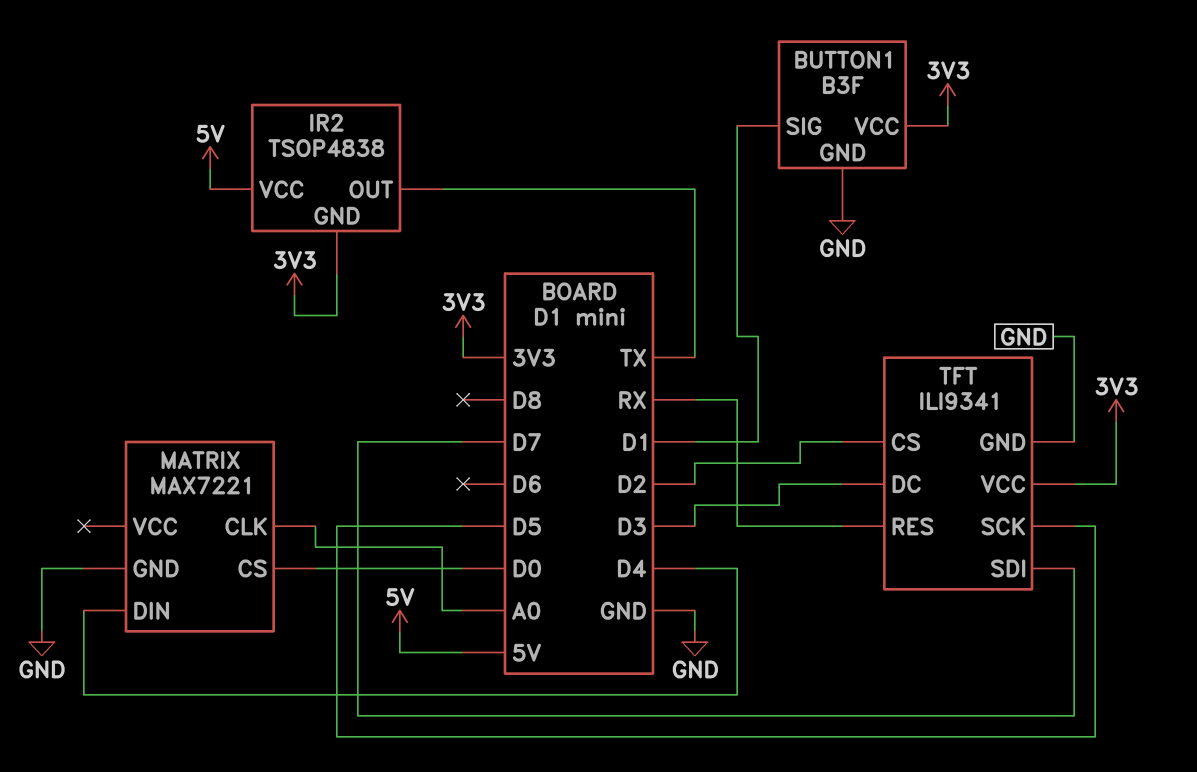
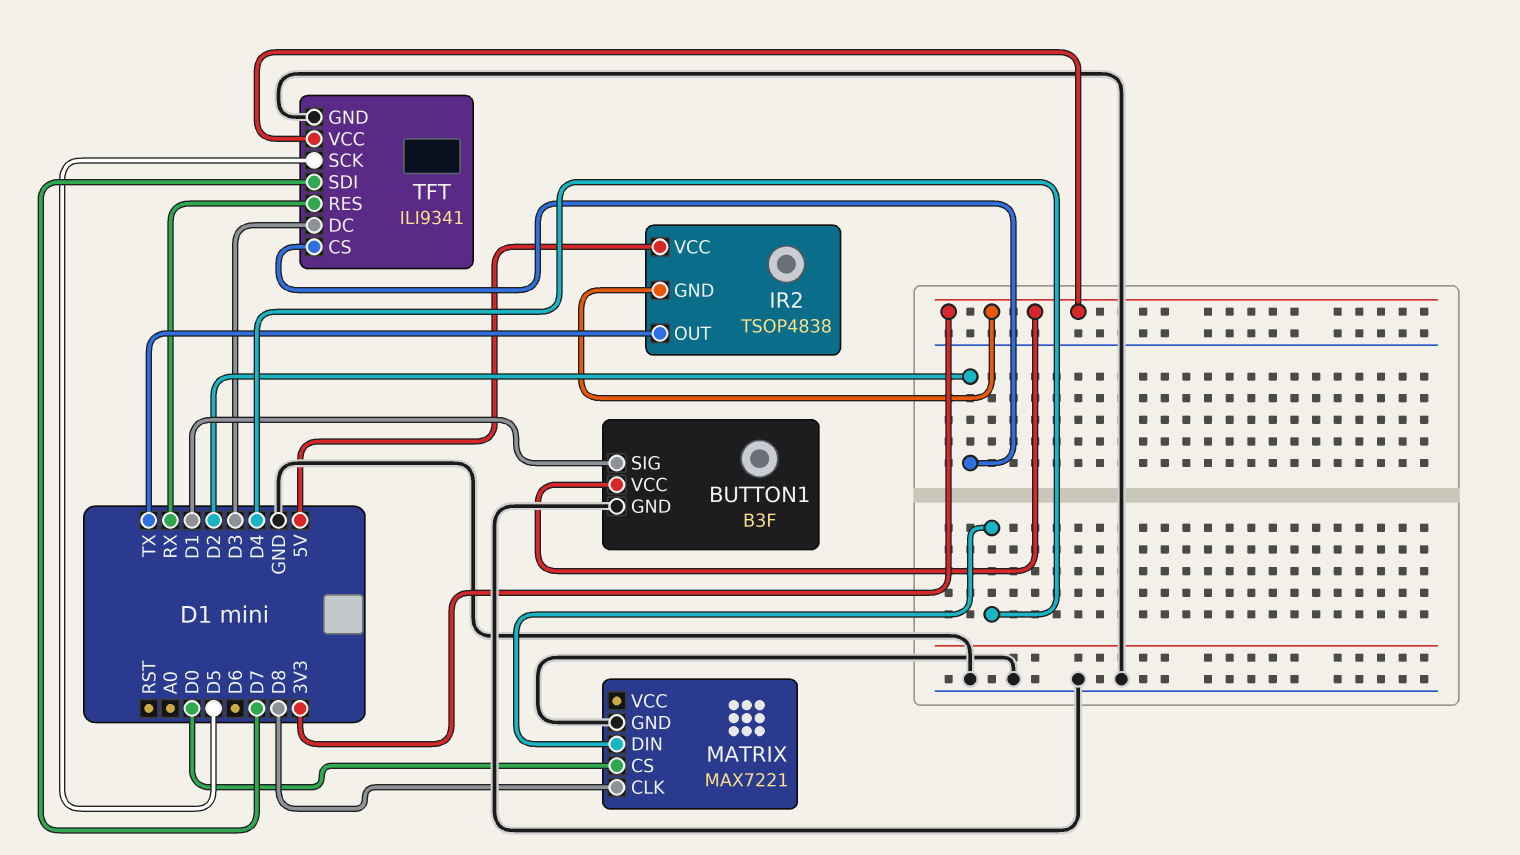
MATRIX pin CLK: A0 -> D8

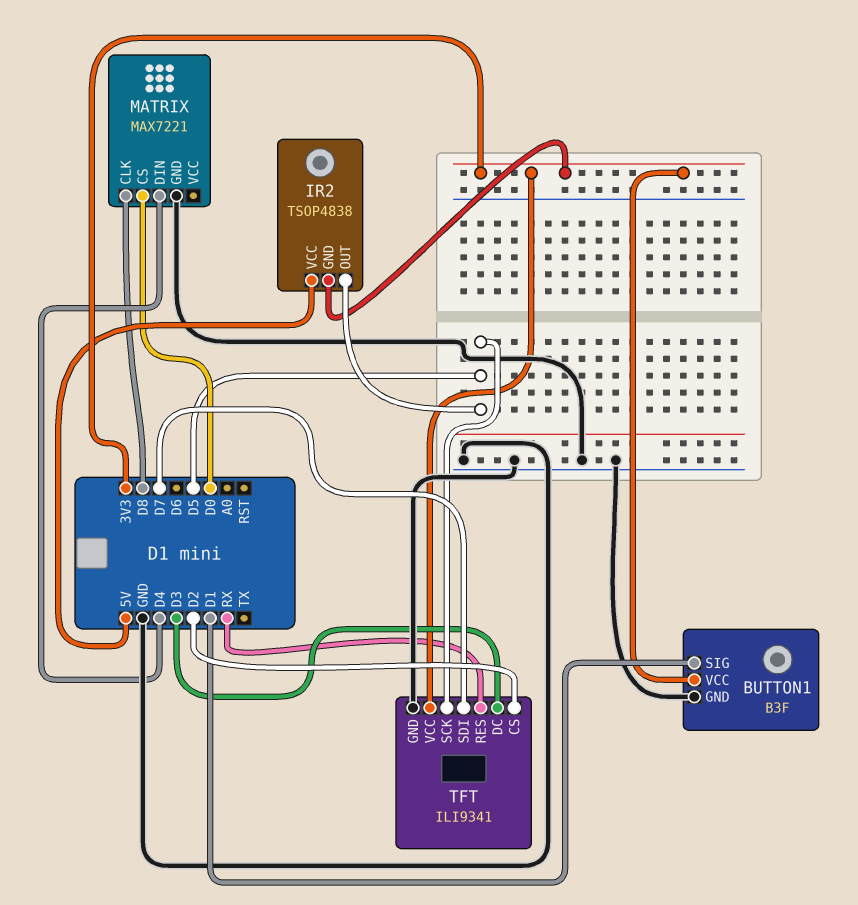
IR2 pin OUT: TX -> D5

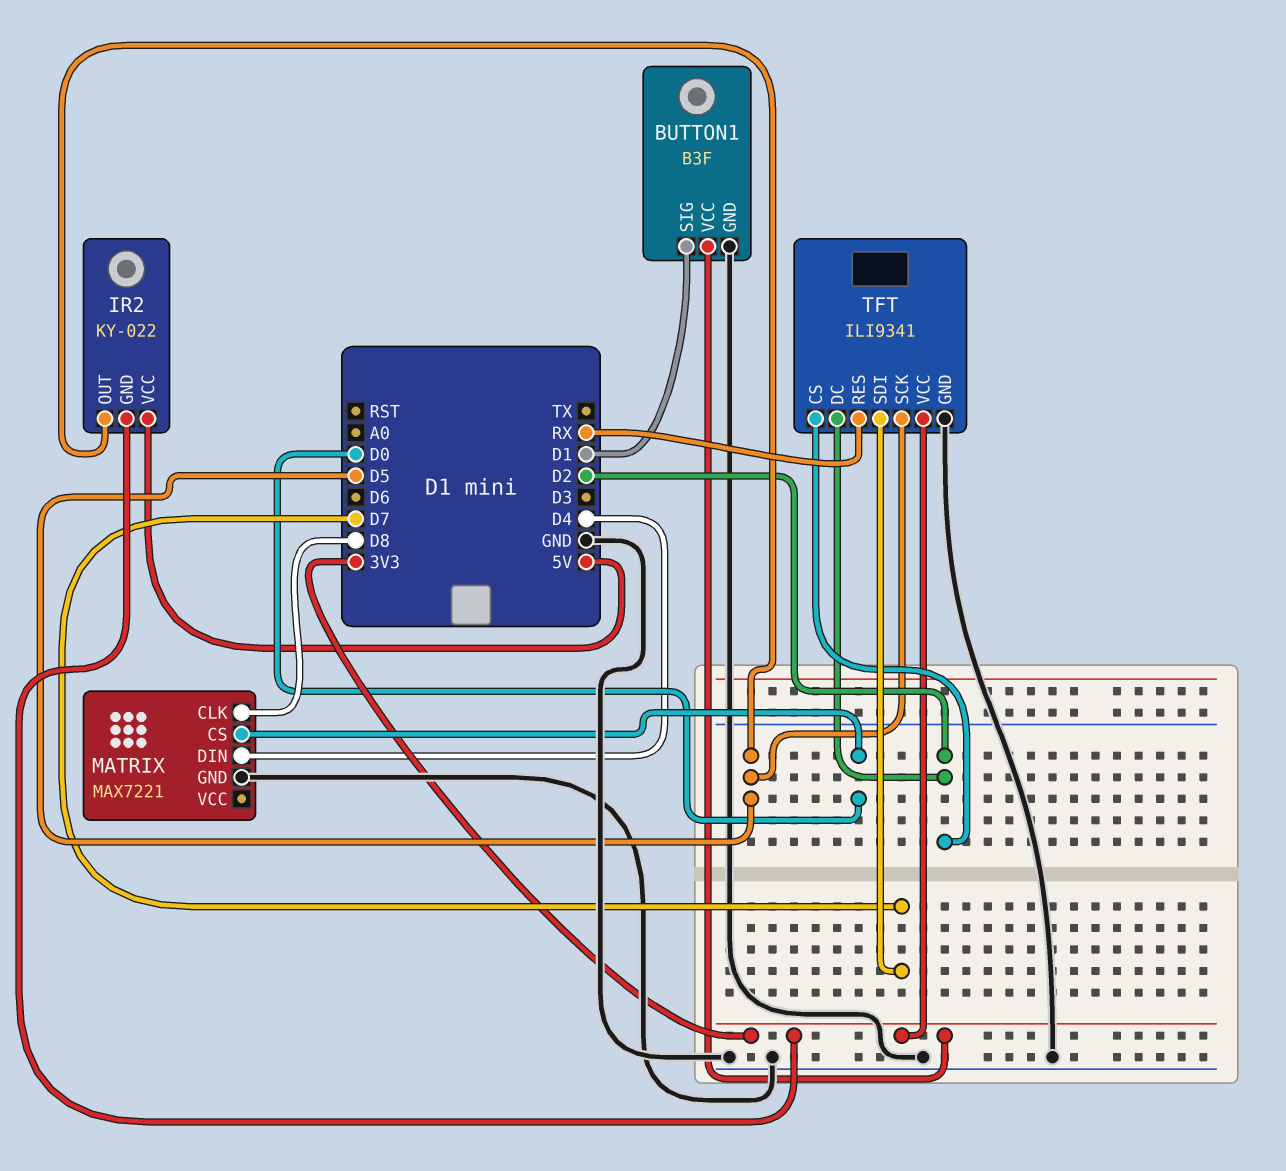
IR2: TSOP4838 -> KY-022
TFT pin DC: D3 -> D2

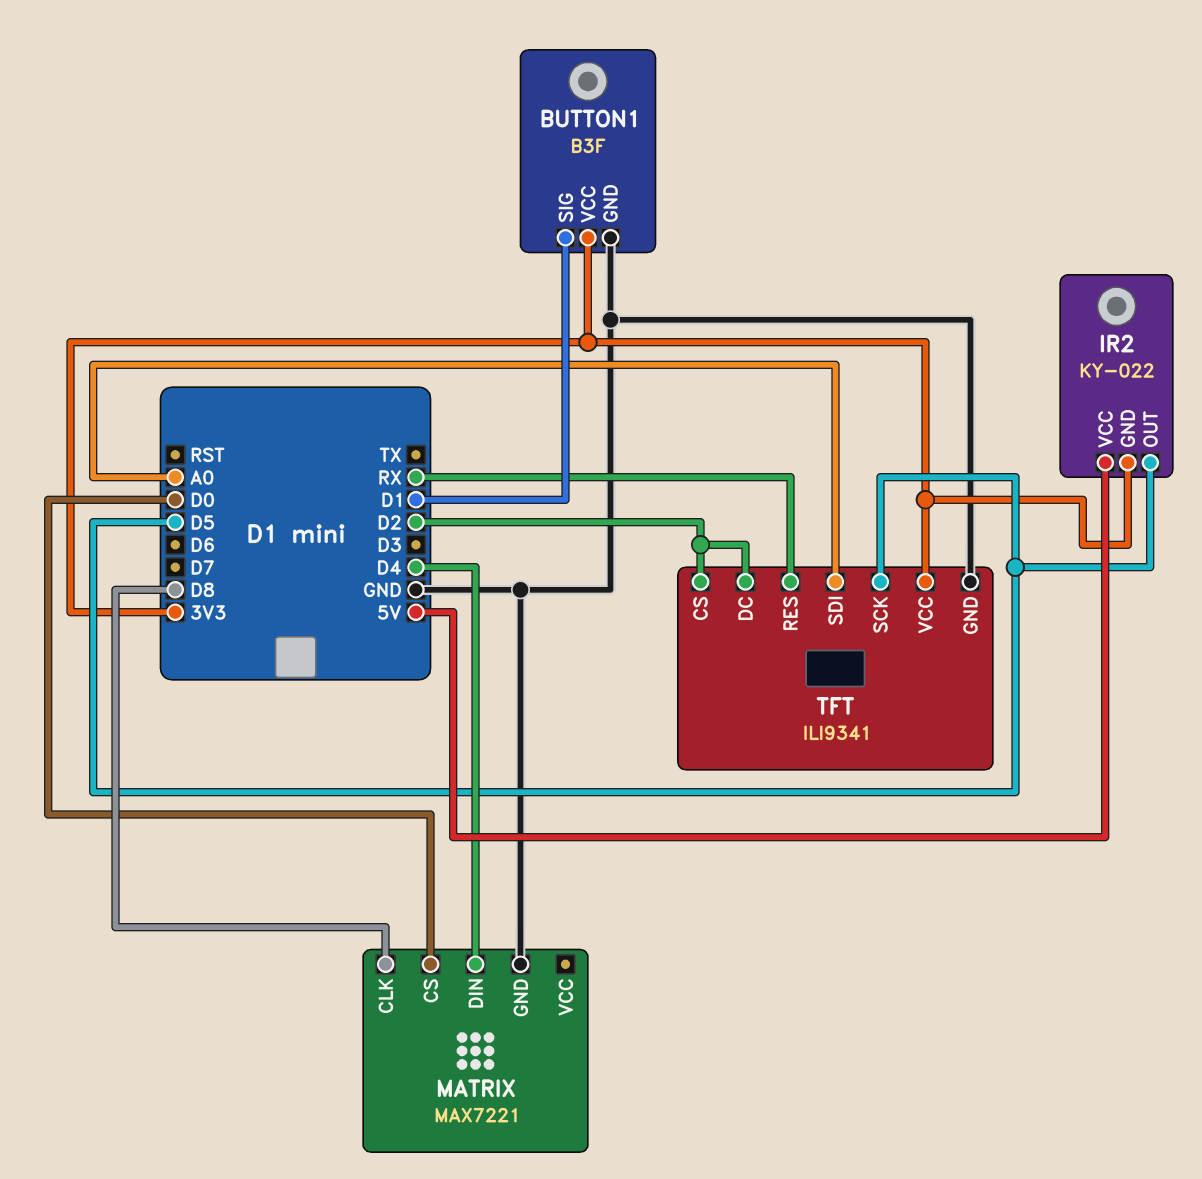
TFT pin SDI: D7 -> A0

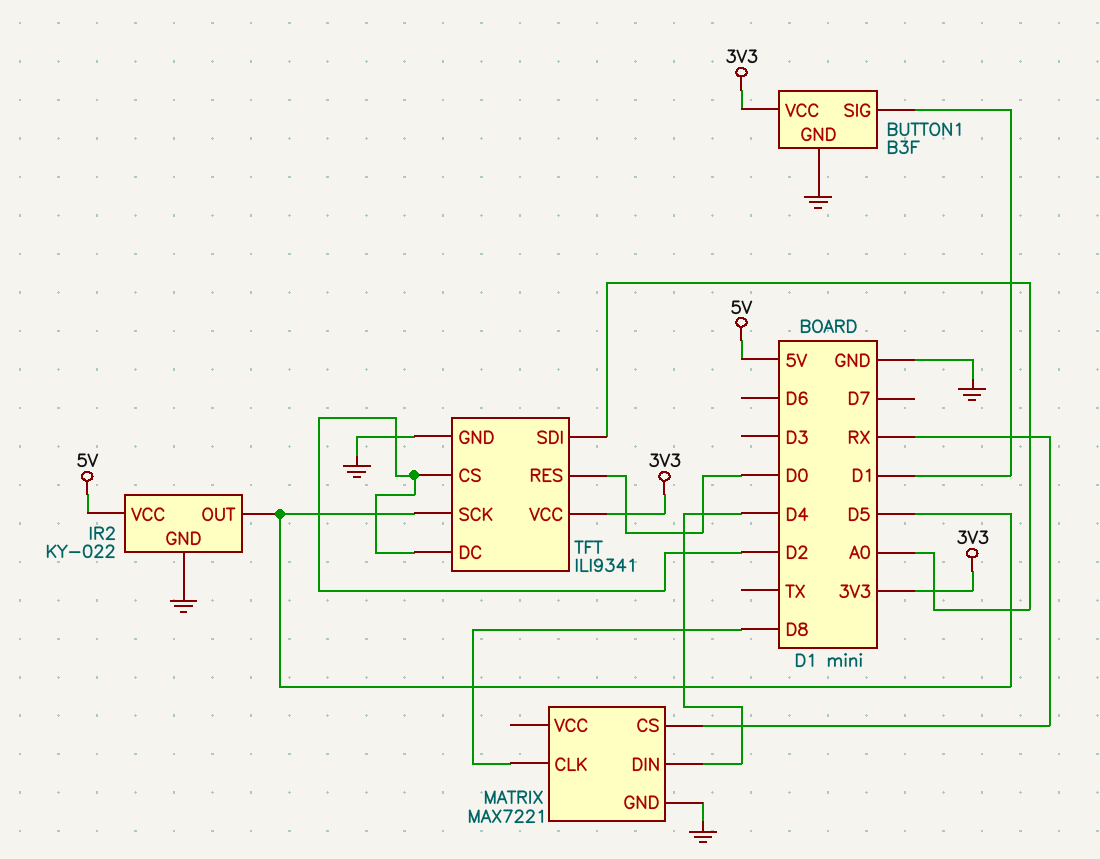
IR2 pin GND: 3V3 -> GND
MATRIX pin CS: D0 -> RX
TFT pin RES: RX -> D0

